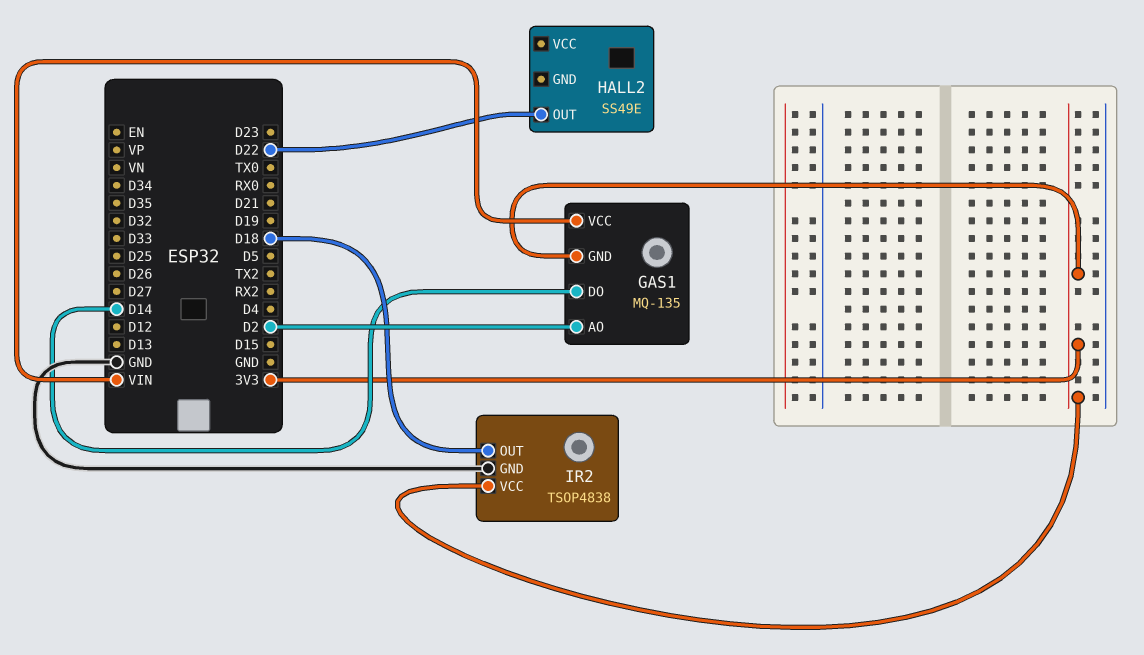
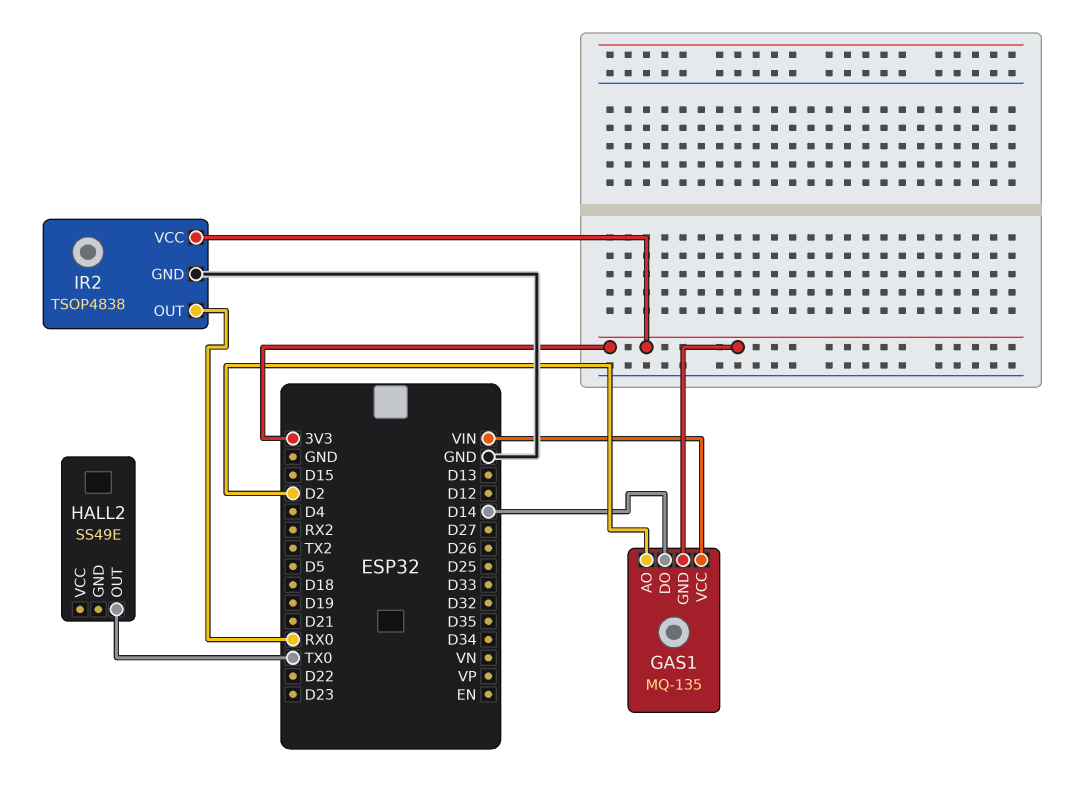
HALL2 pin OUT: D22 -> TX0
IR2 pin OUT: D18 -> RX0

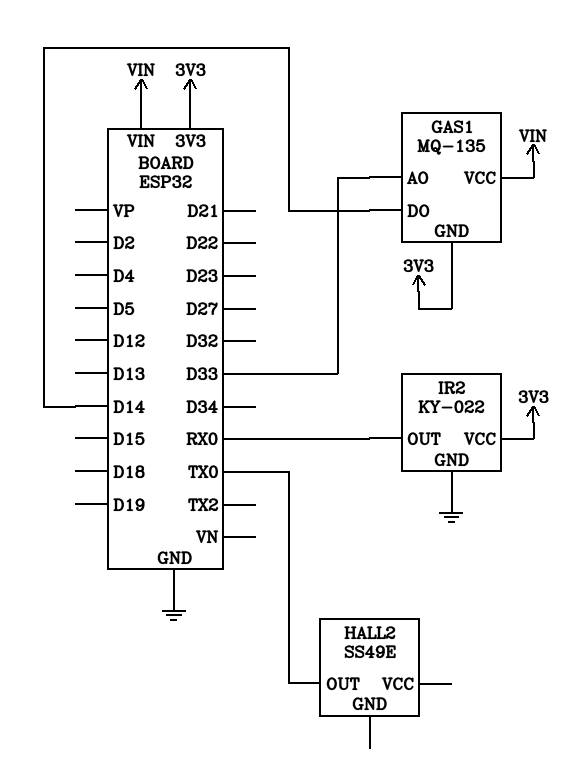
GAS1 pin AO: D2 -> D33
IR2: TSOP4838 -> KY-022

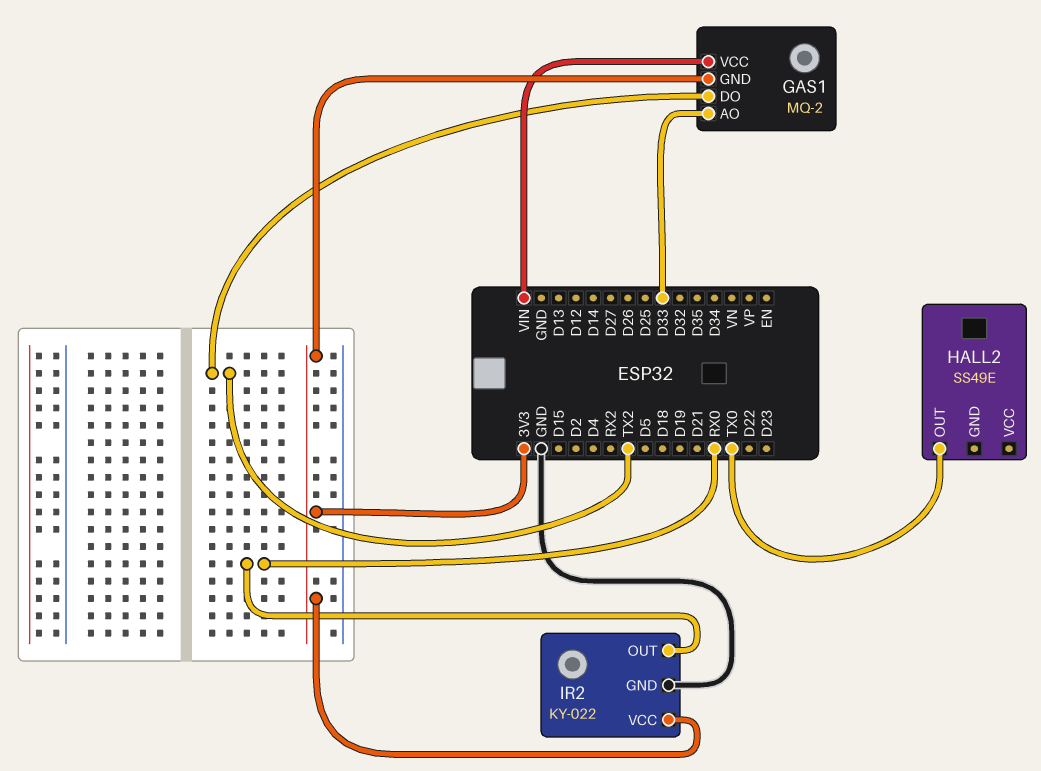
GAS1: MQ-135 -> MQ-2
GAS1 pin DO: D14 -> TX2

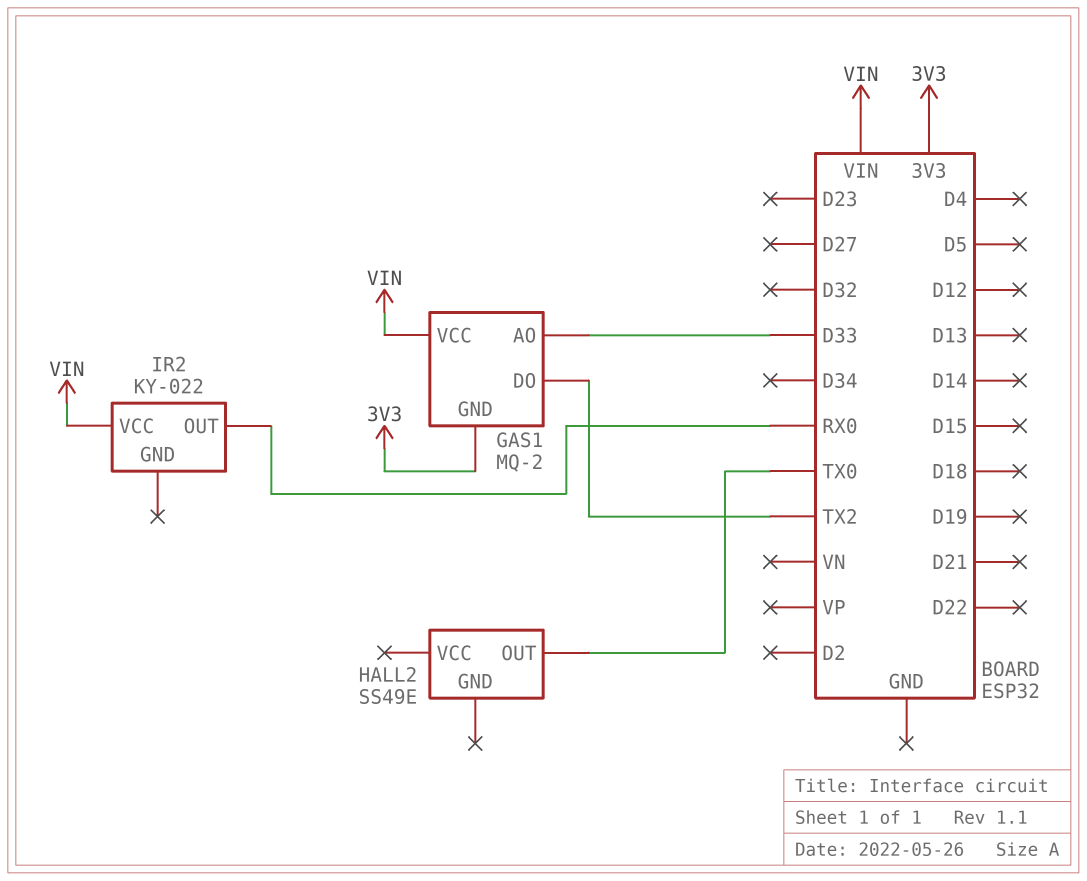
IR2 pin GND: GND -> none
IR2 pin VCC: 3V3 -> VIN

